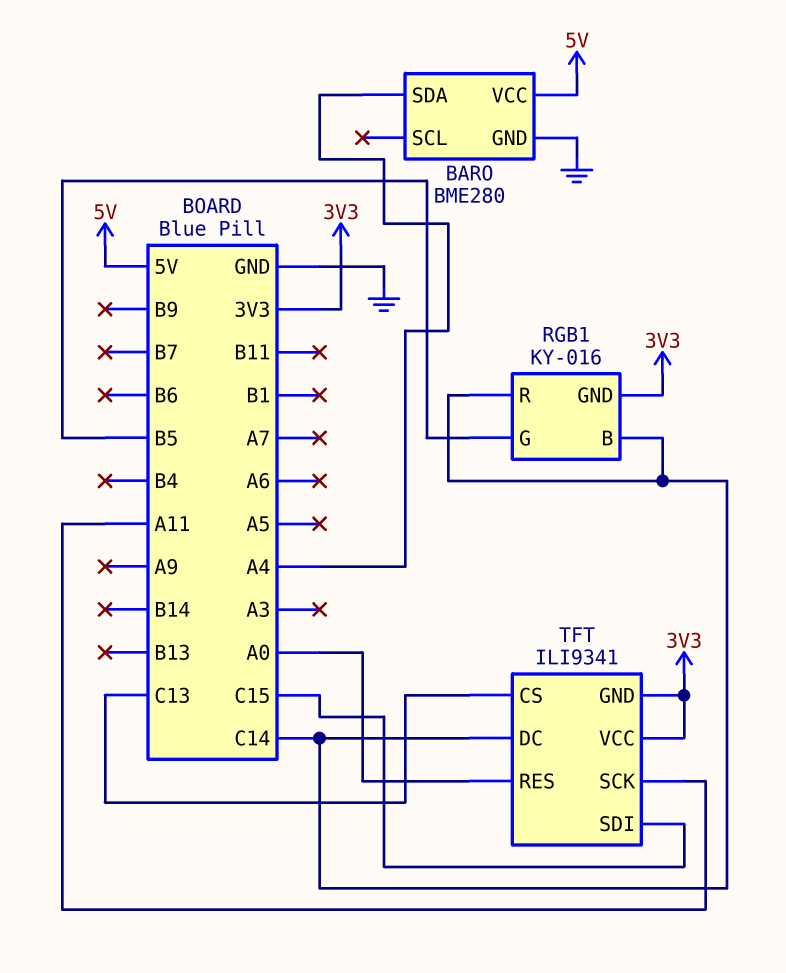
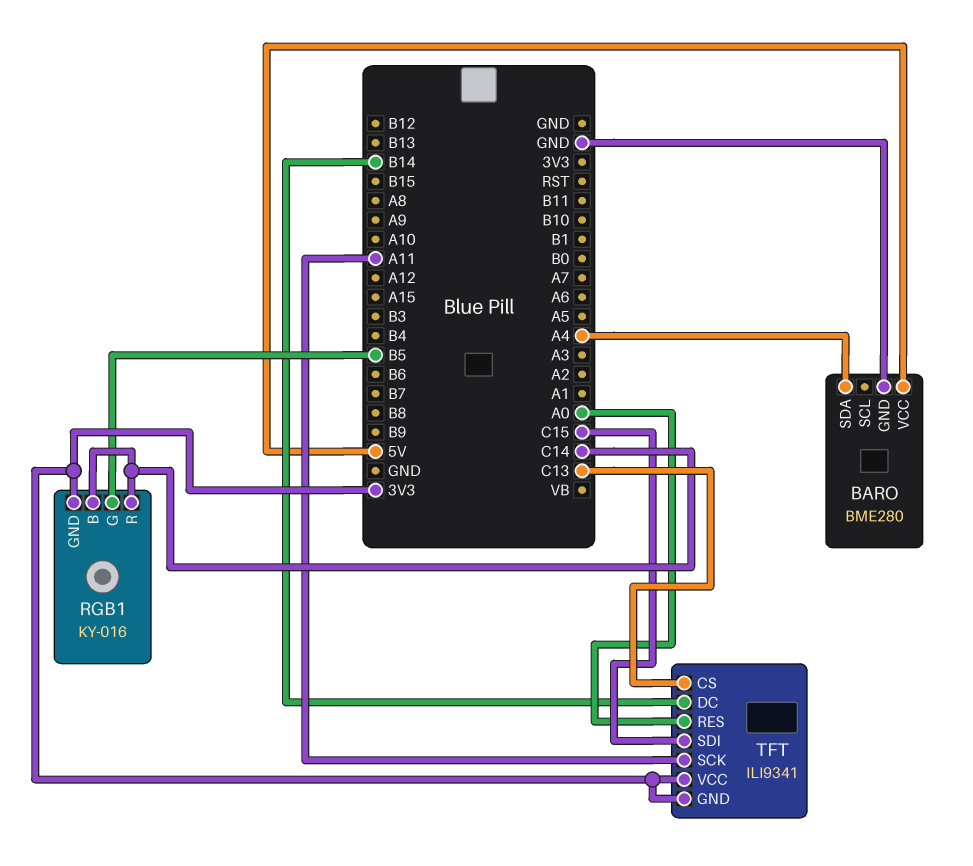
TFT pin DC: C14 -> B14

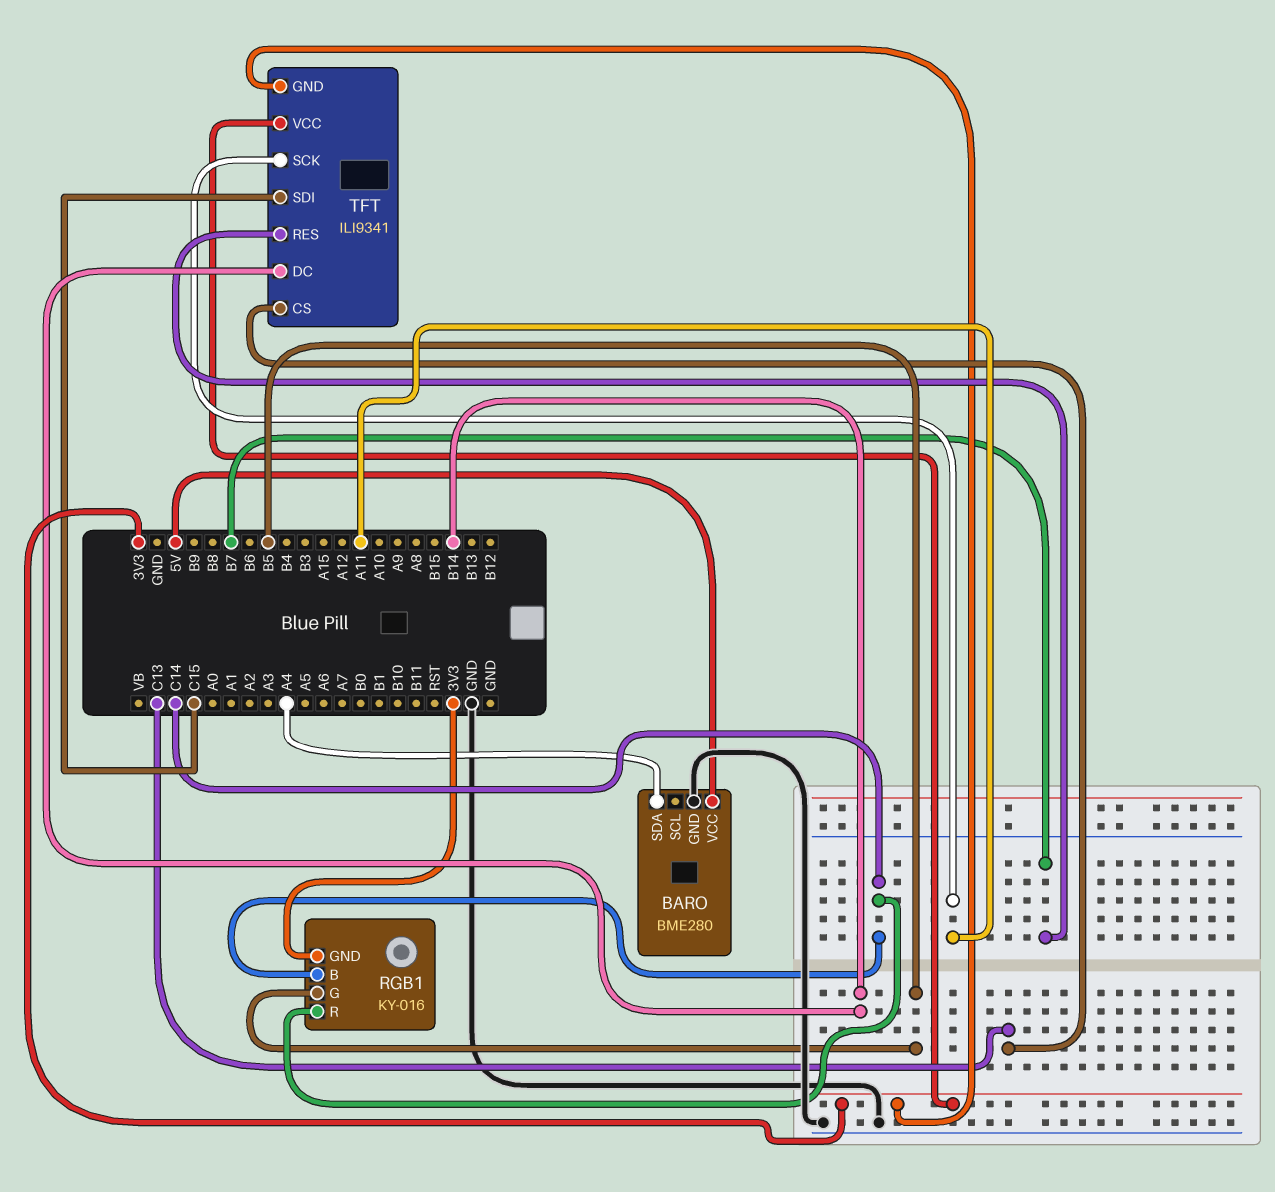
TFT pin RES: A0 -> B7

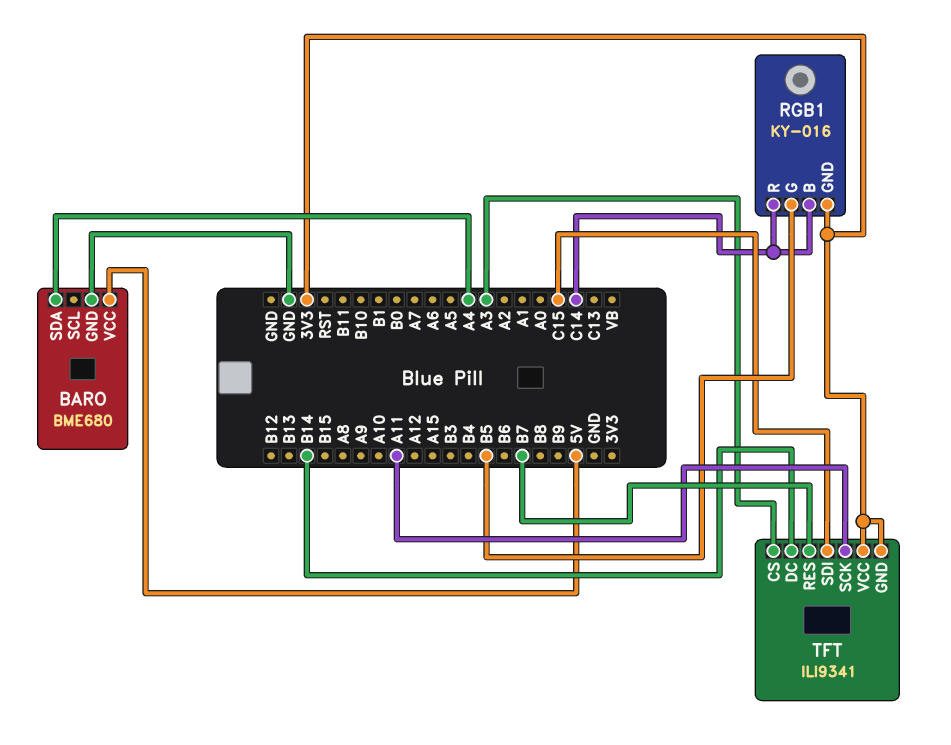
BARO: BME280 -> BME680
TFT pin CS: C13 -> A3

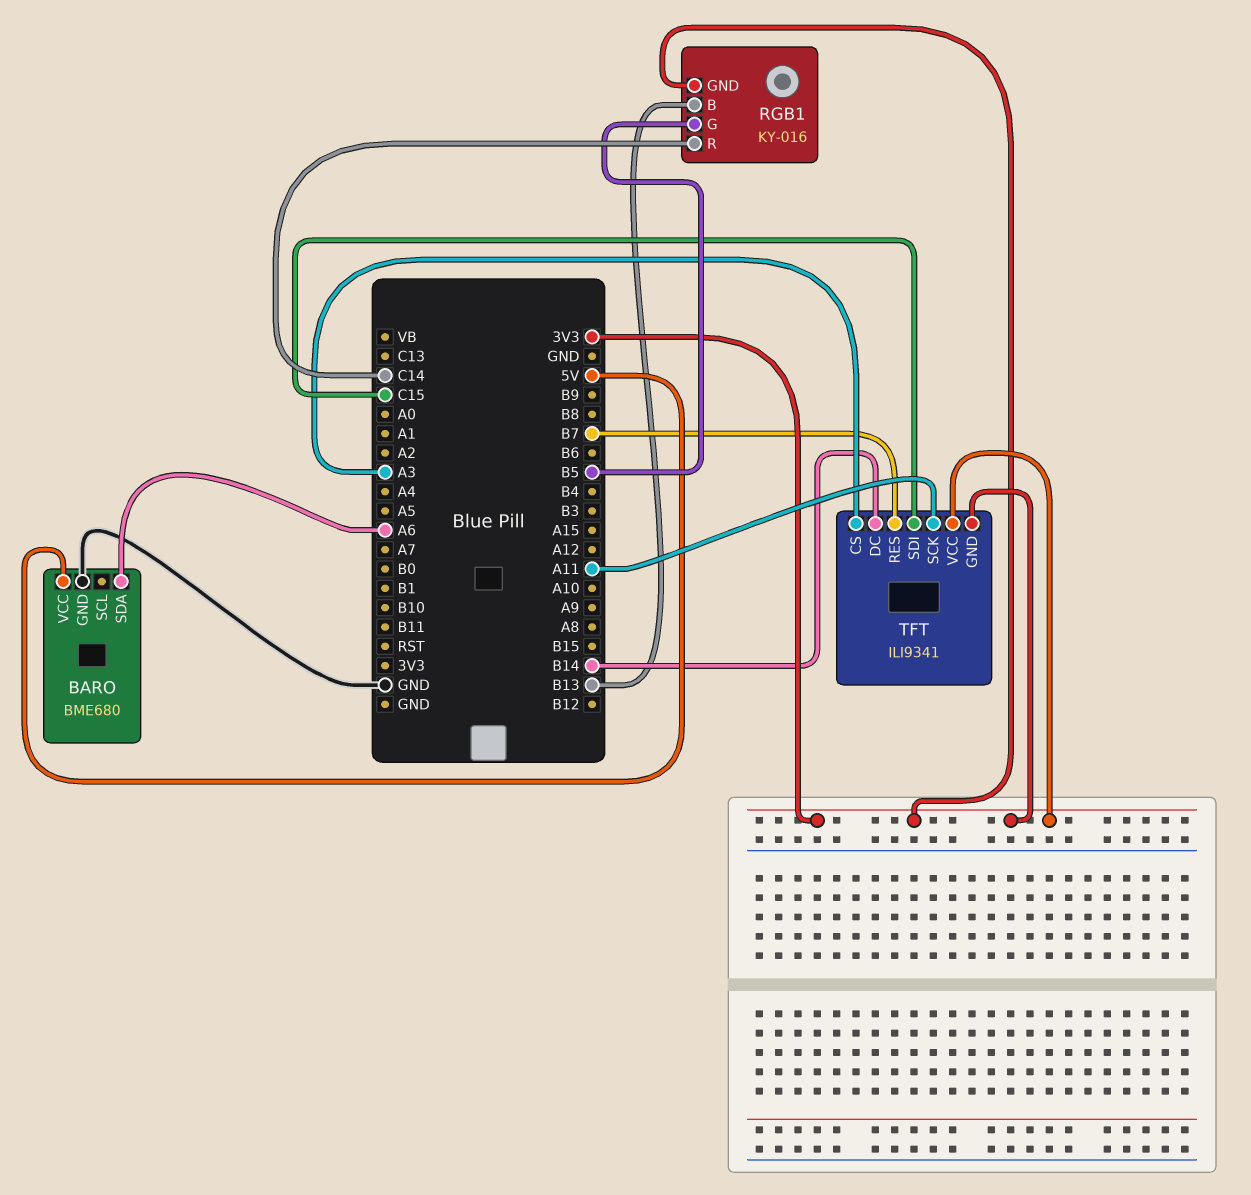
BARO pin SDA: A4 -> A6
RGB1 pin B: C14 -> B13

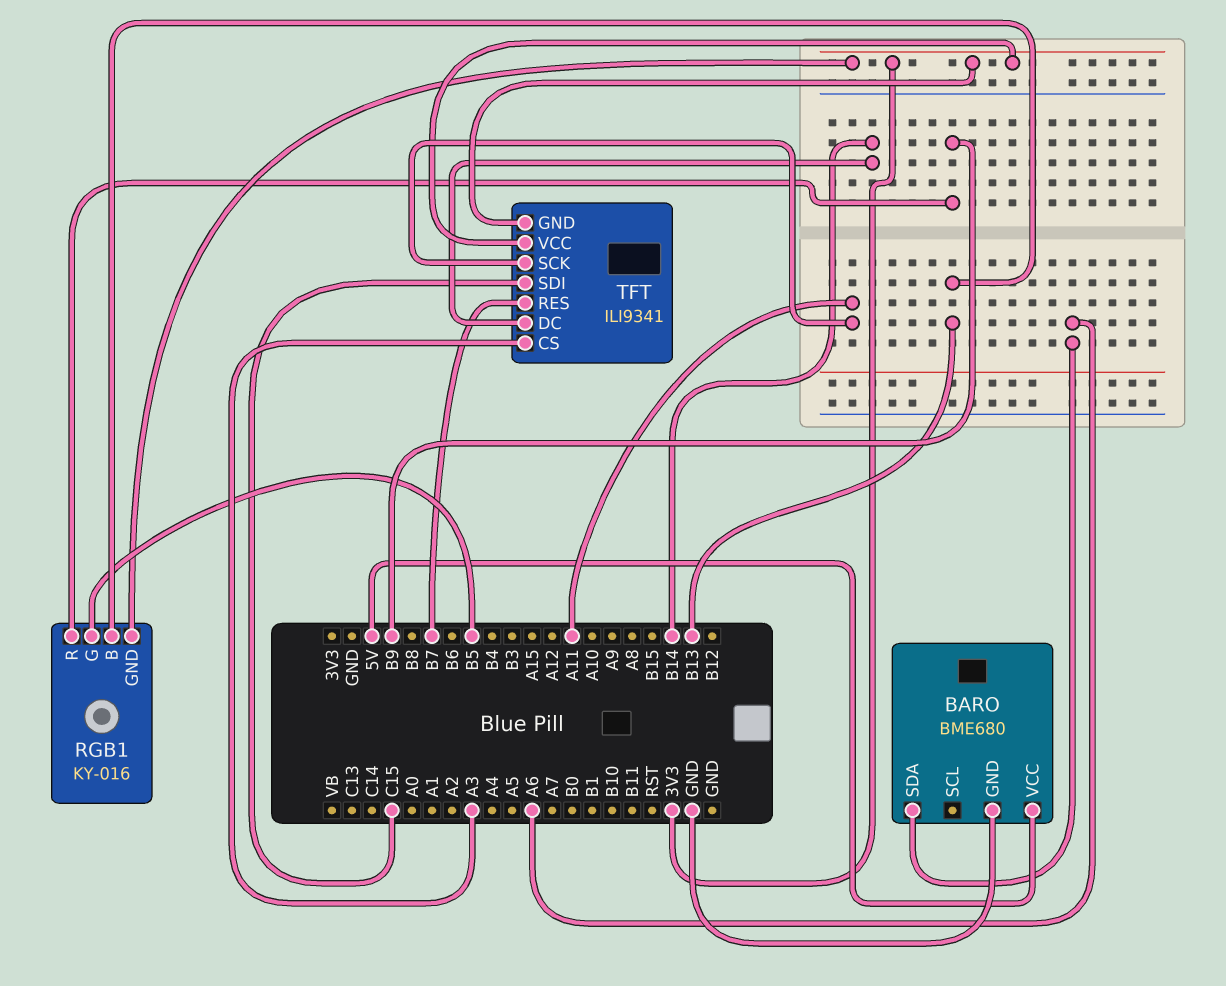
RGB1 pin R: C14 -> B9

